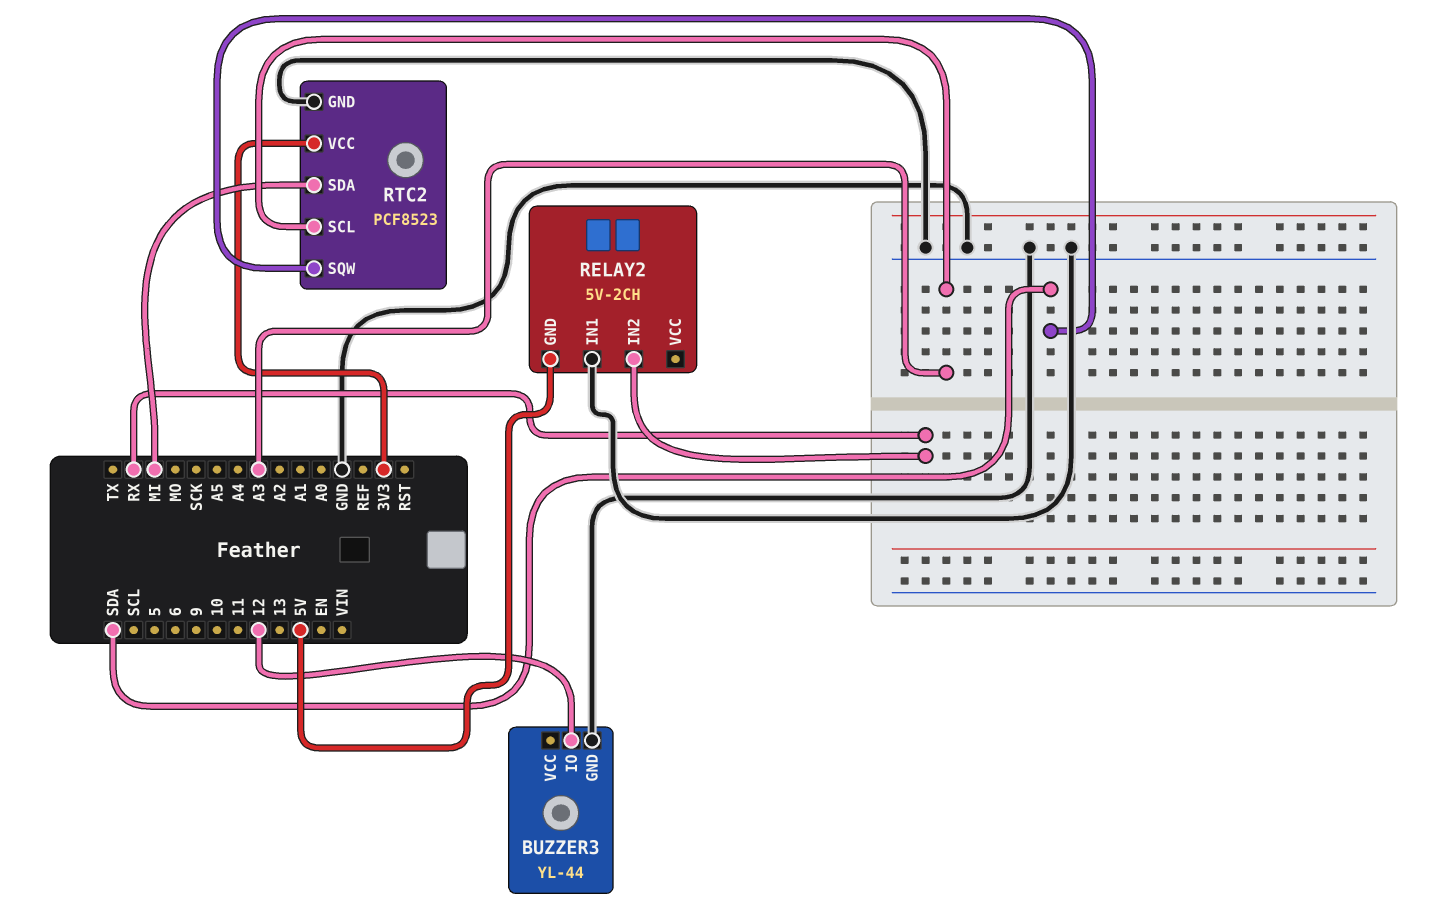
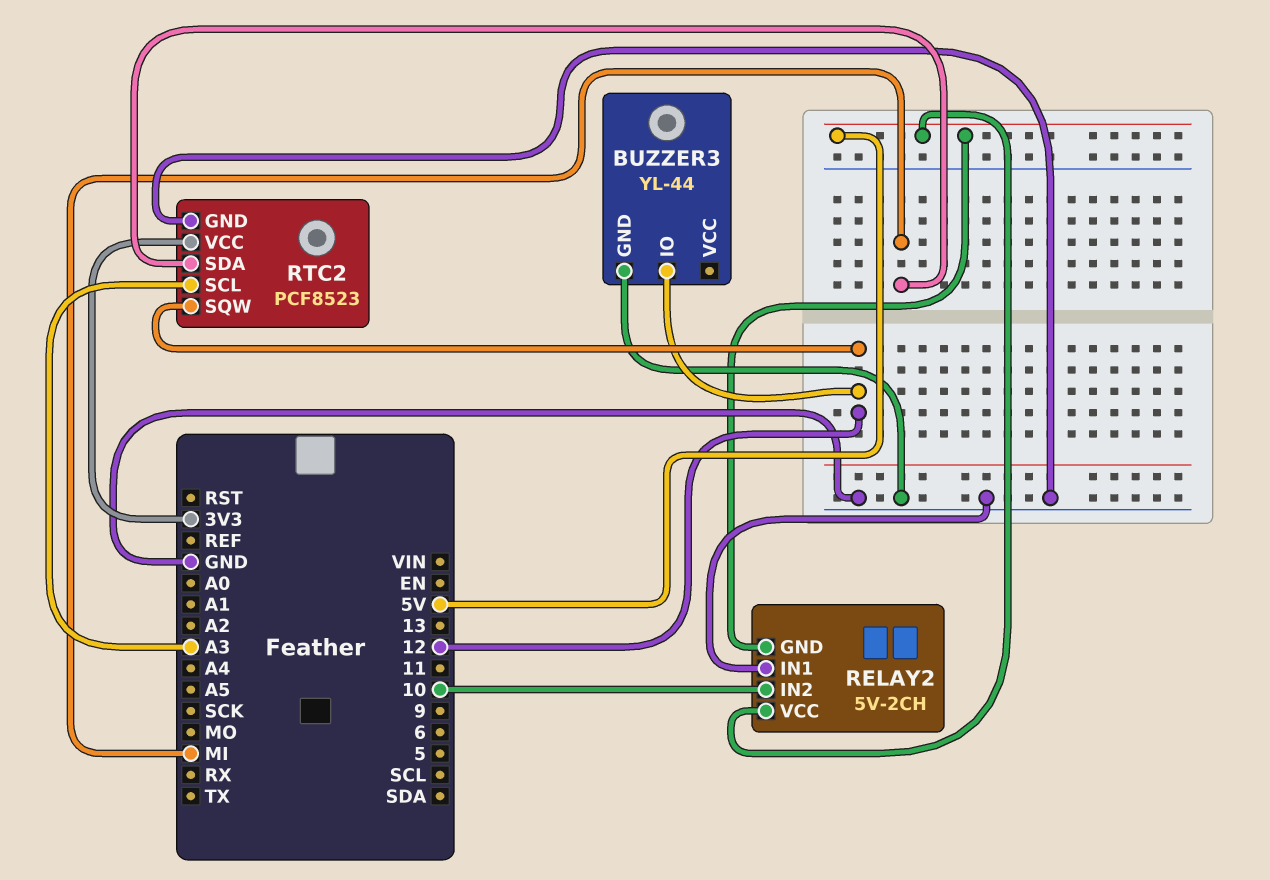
RELAY2 pin IN2: RX -> 10
RELAY2 pin VCC: none -> 5V
RTC2 pin SQW: SDA -> 12

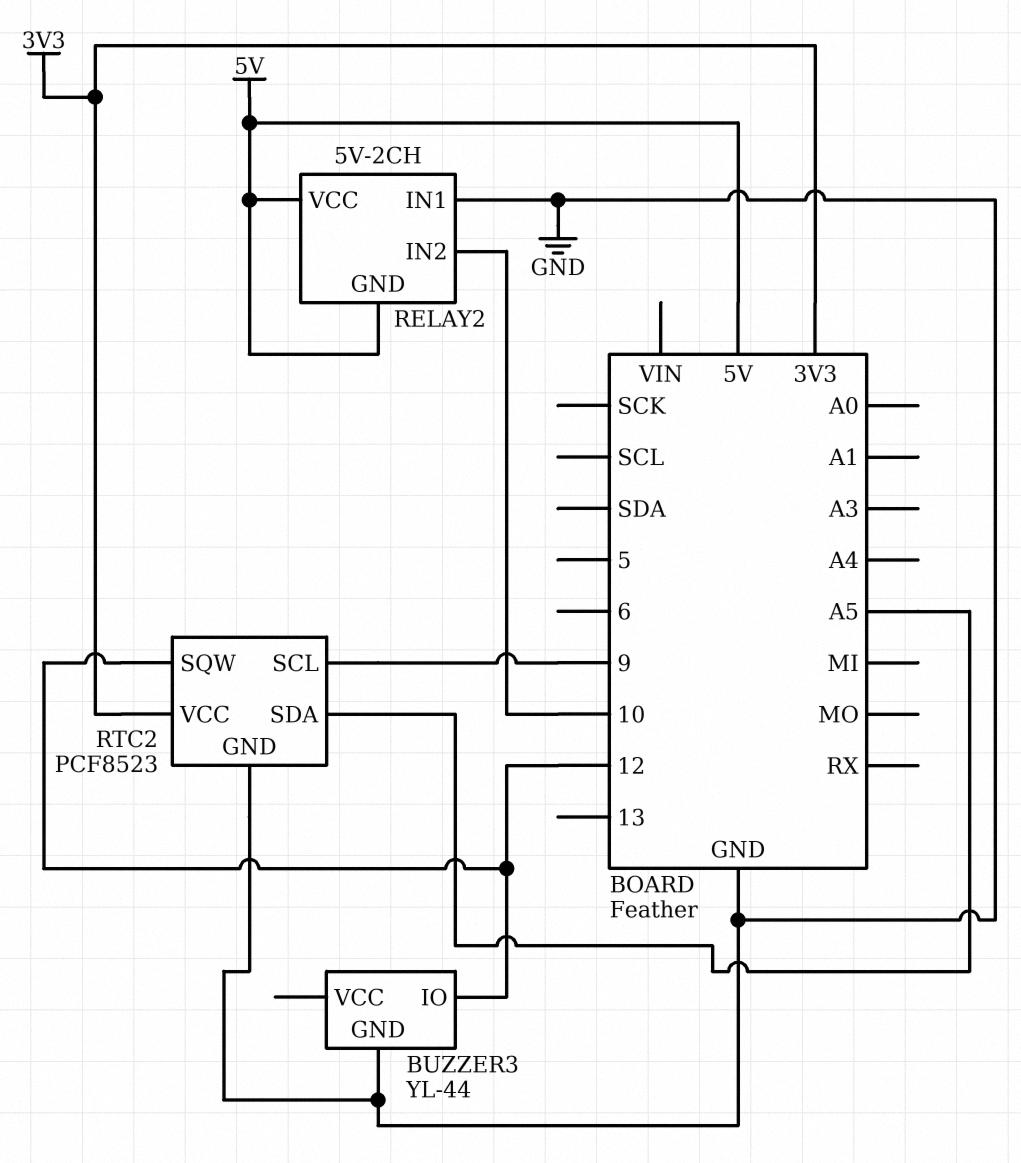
RTC2 pin SCL: A3 -> 9
RTC2 pin SDA: MI -> A5

